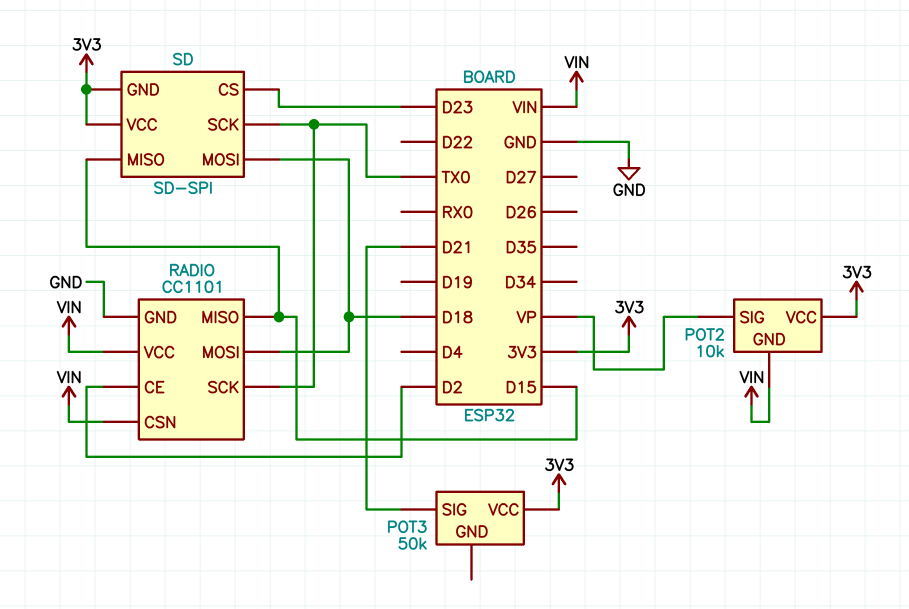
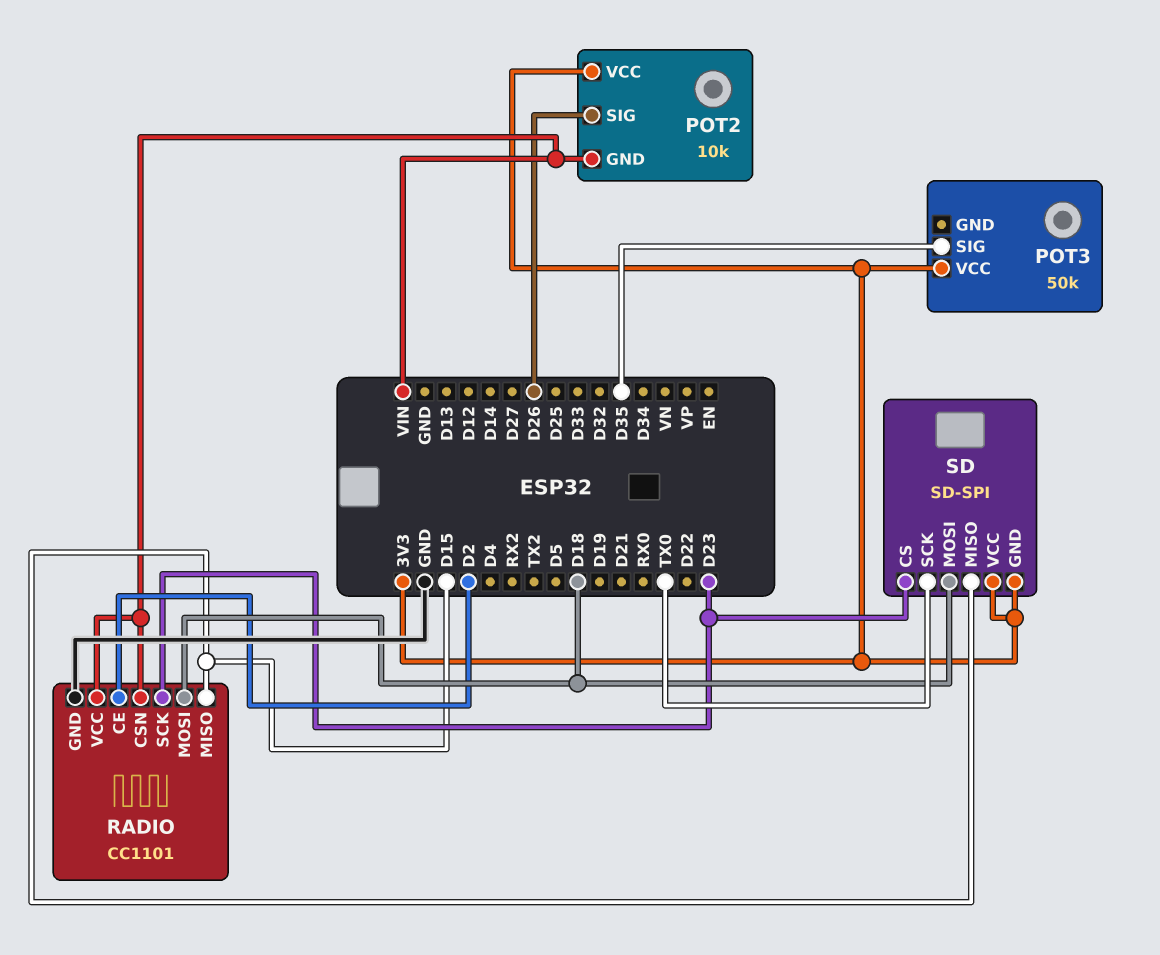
POT2 pin SIG: VP -> D26
POT3 pin SIG: D21 -> D35
RADIO pin SCK: TX0 -> D23

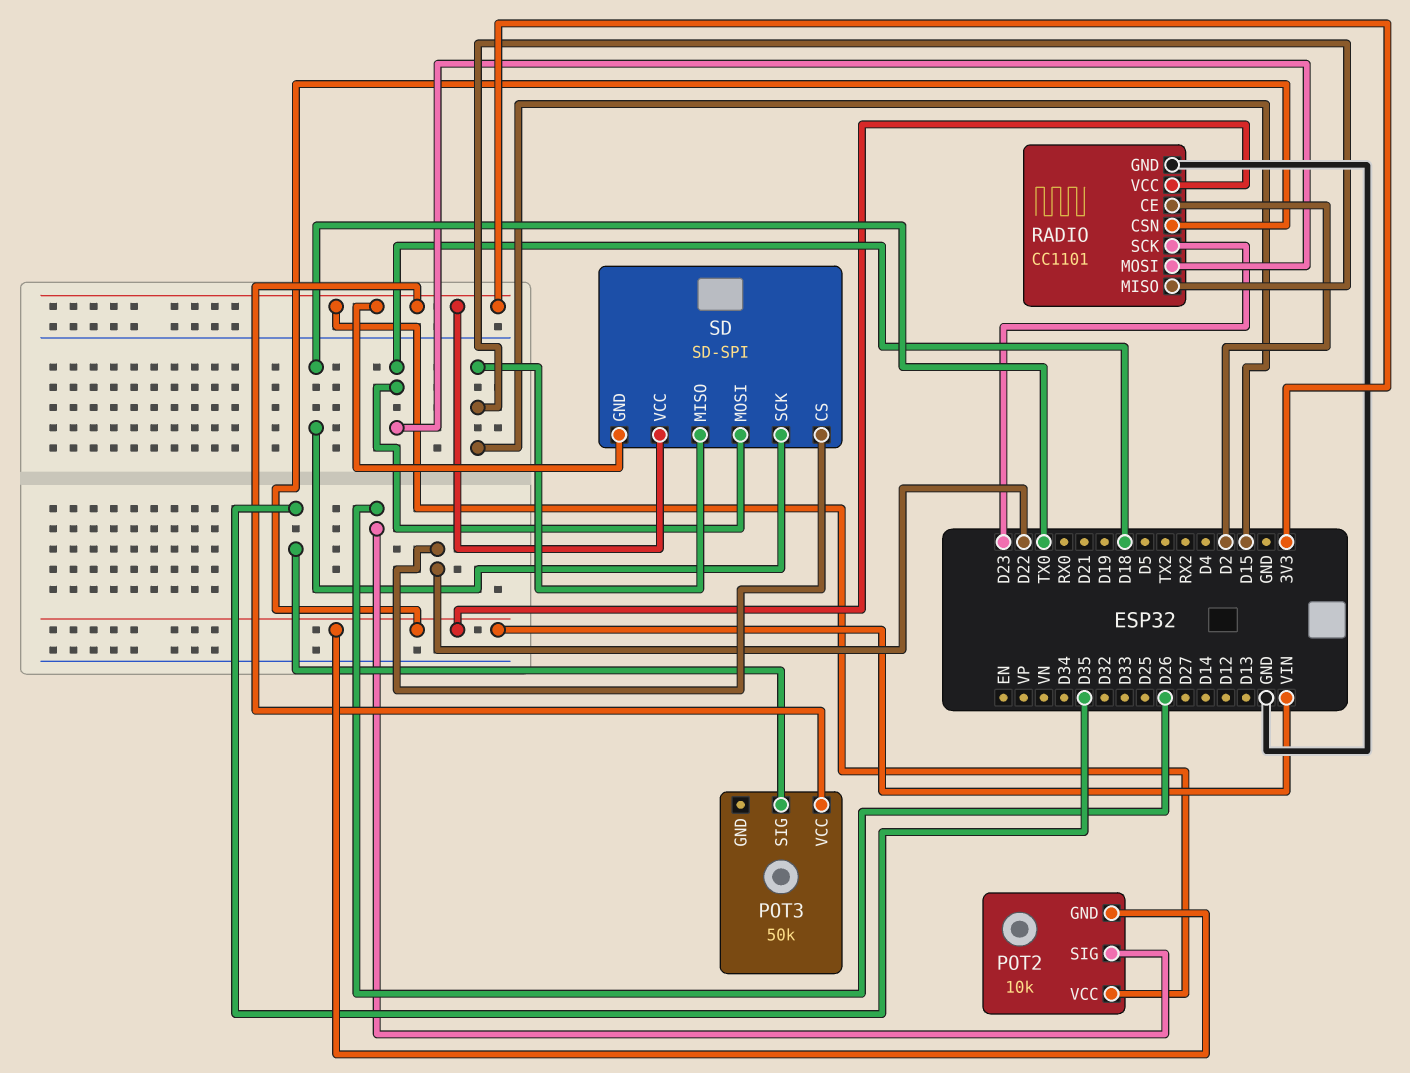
SD pin CS: D23 -> D22

